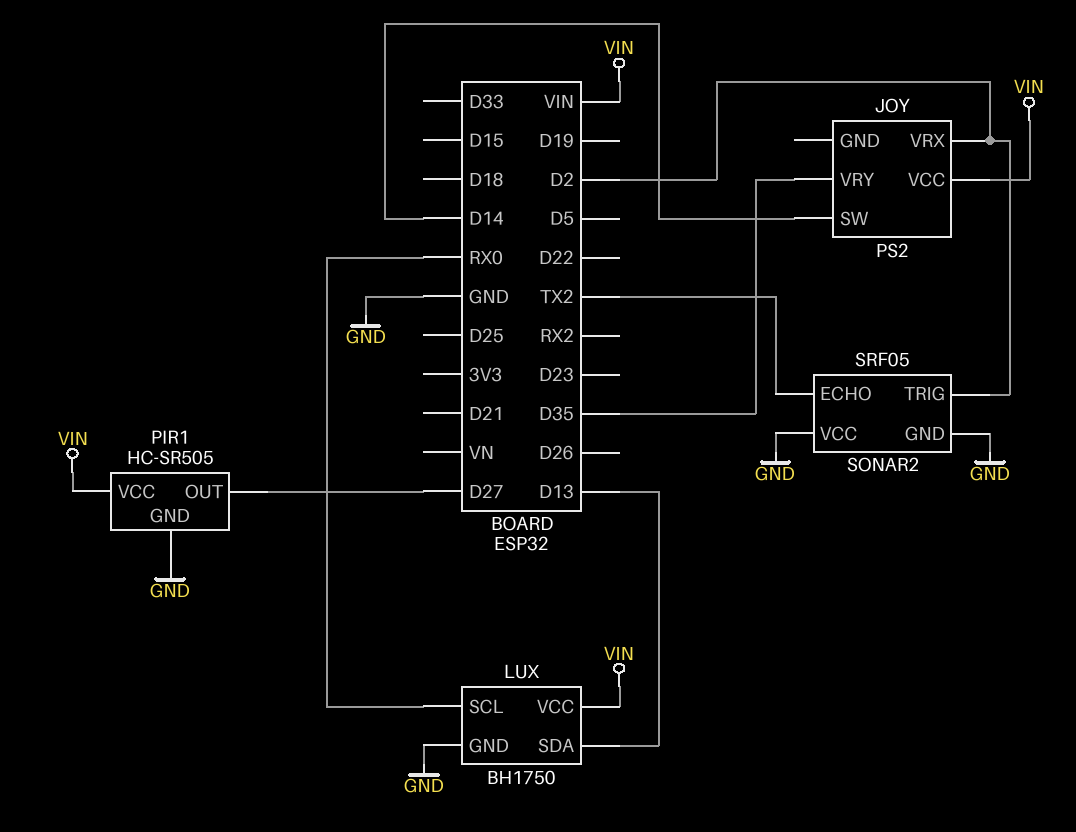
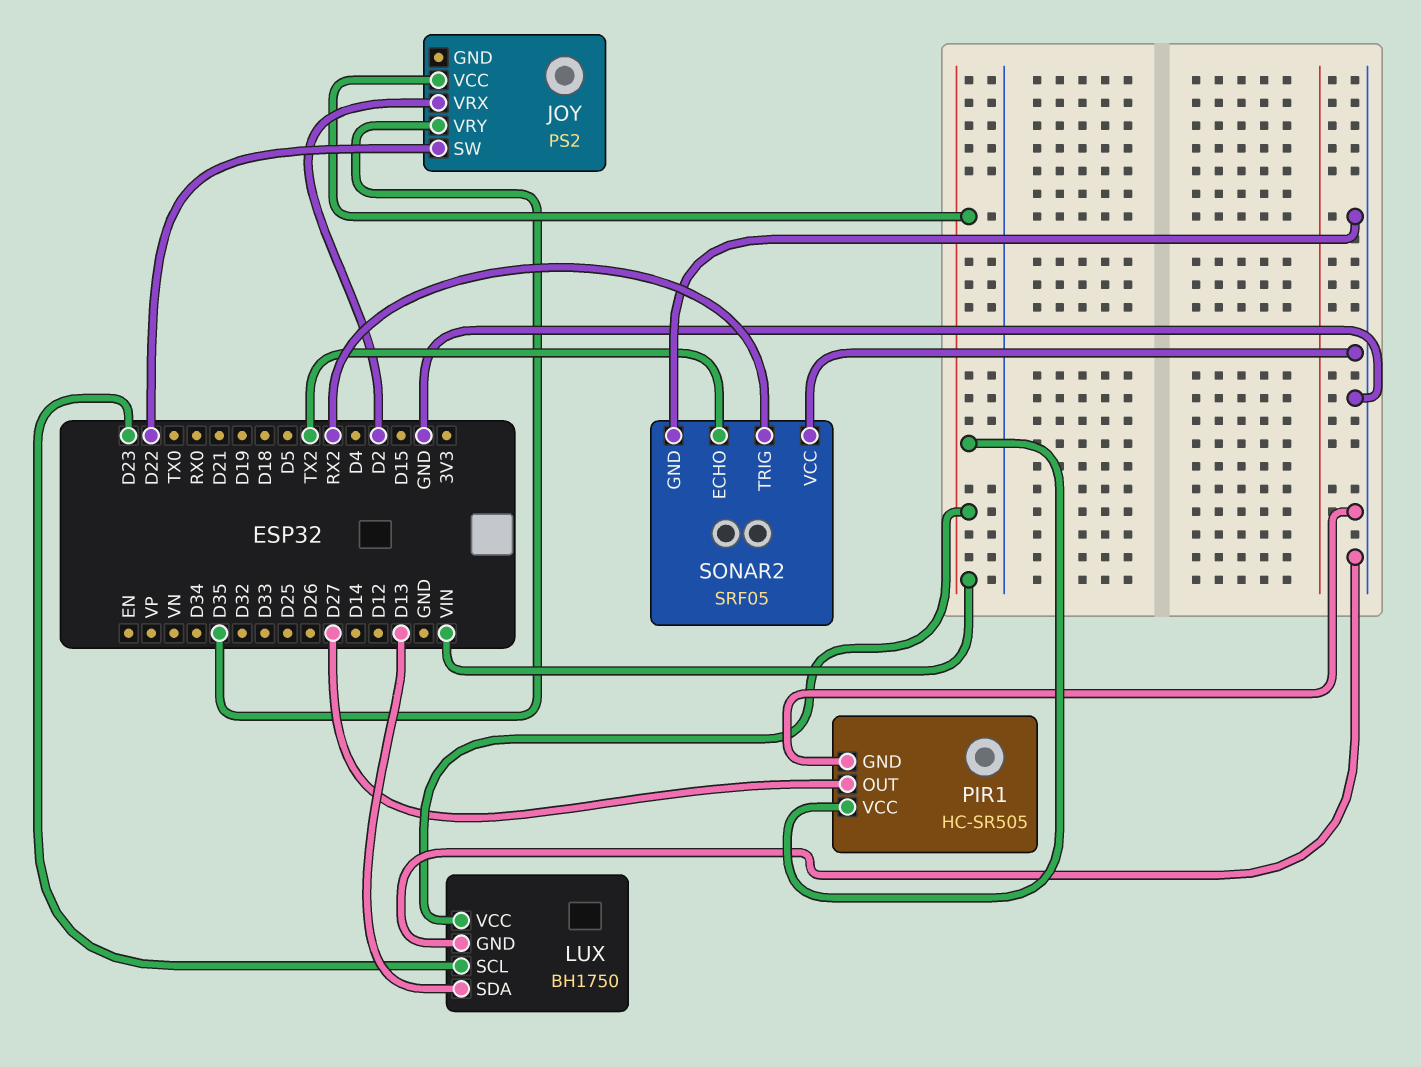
JOY pin SW: D14 -> D22
LUX pin SCL: RX0 -> D23
SONAR2 pin TRIG: D2 -> RX2

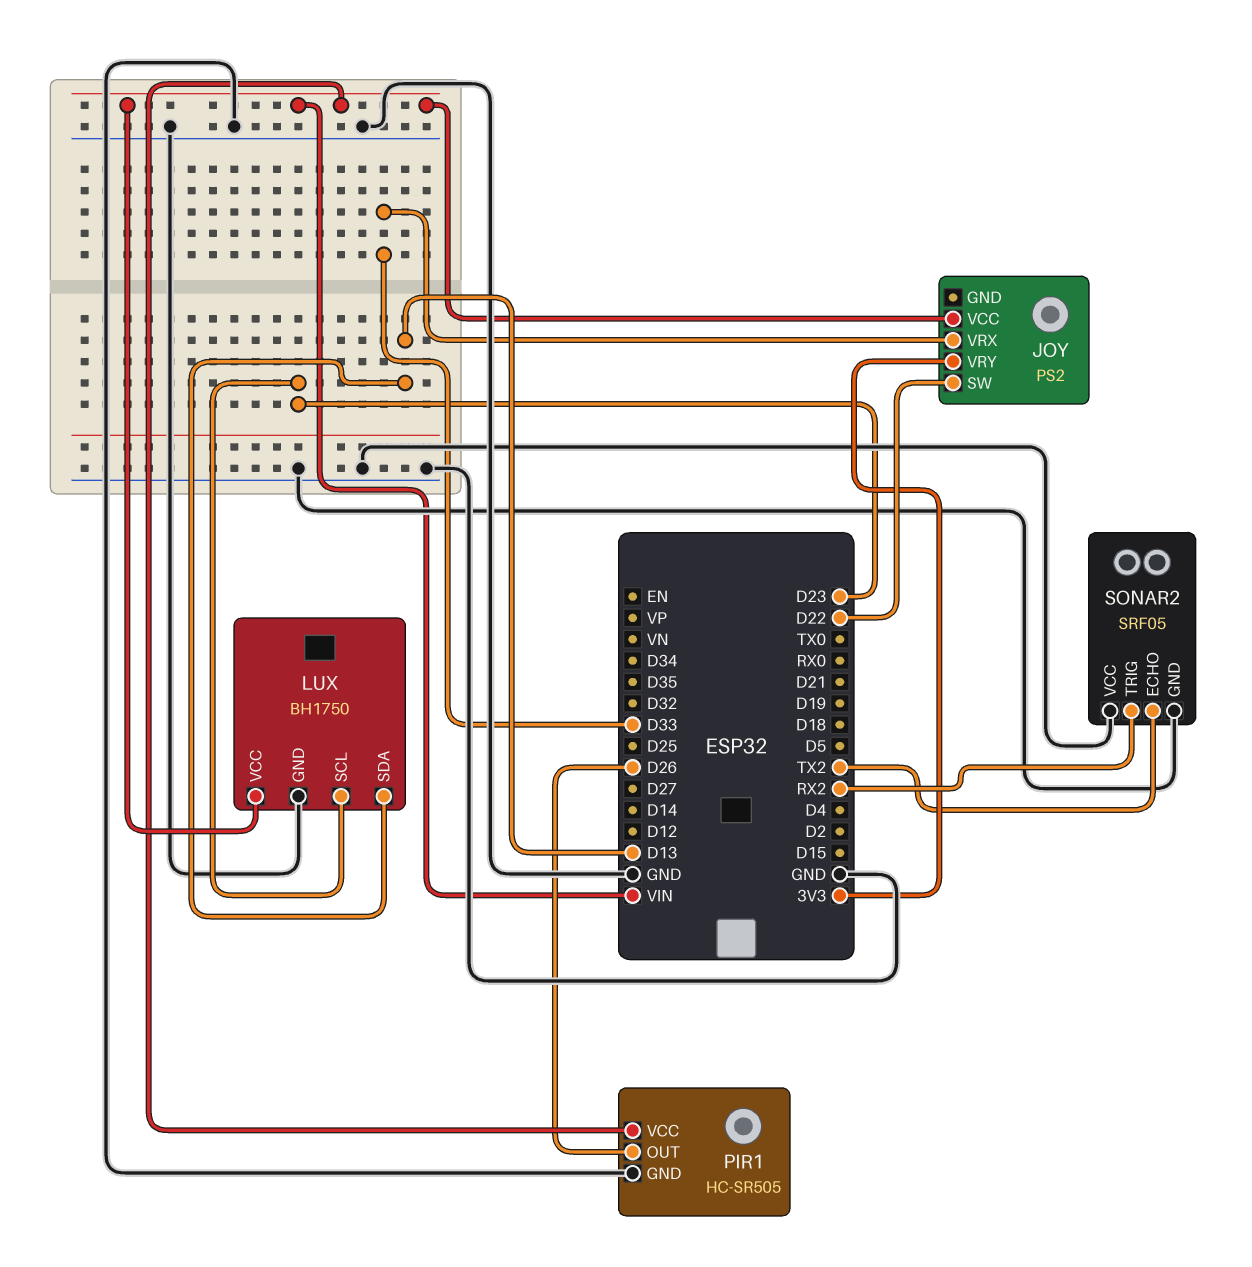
JOY pin VRX: D2 -> D33
JOY pin VRY: D35 -> 3V3
PIR1 pin OUT: D27 -> D26

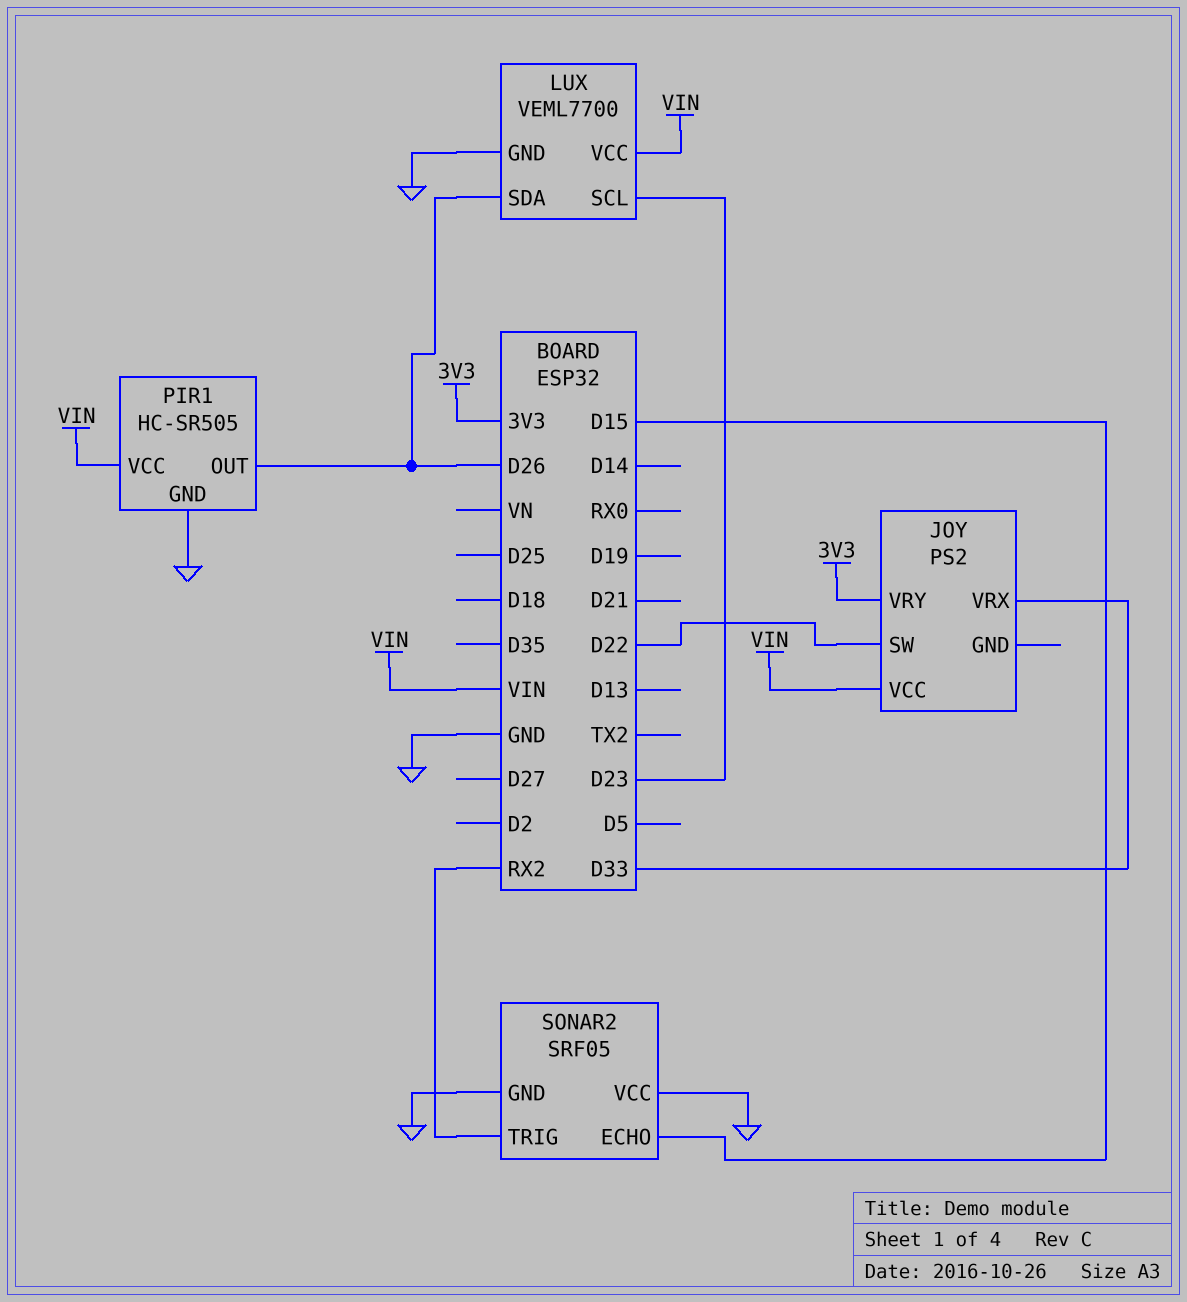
LUX: BH1750 -> VEML7700
LUX pin SDA: D13 -> D26
SONAR2 pin ECHO: TX2 -> D15

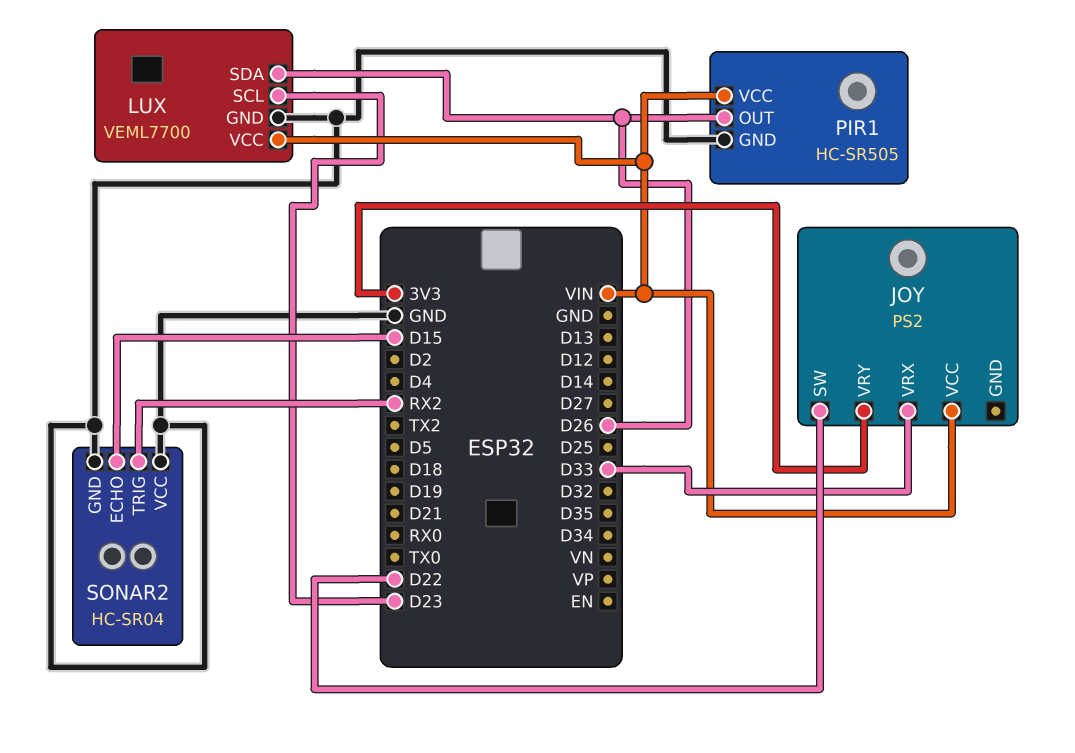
SONAR2: SRF05 -> HC-SR04

